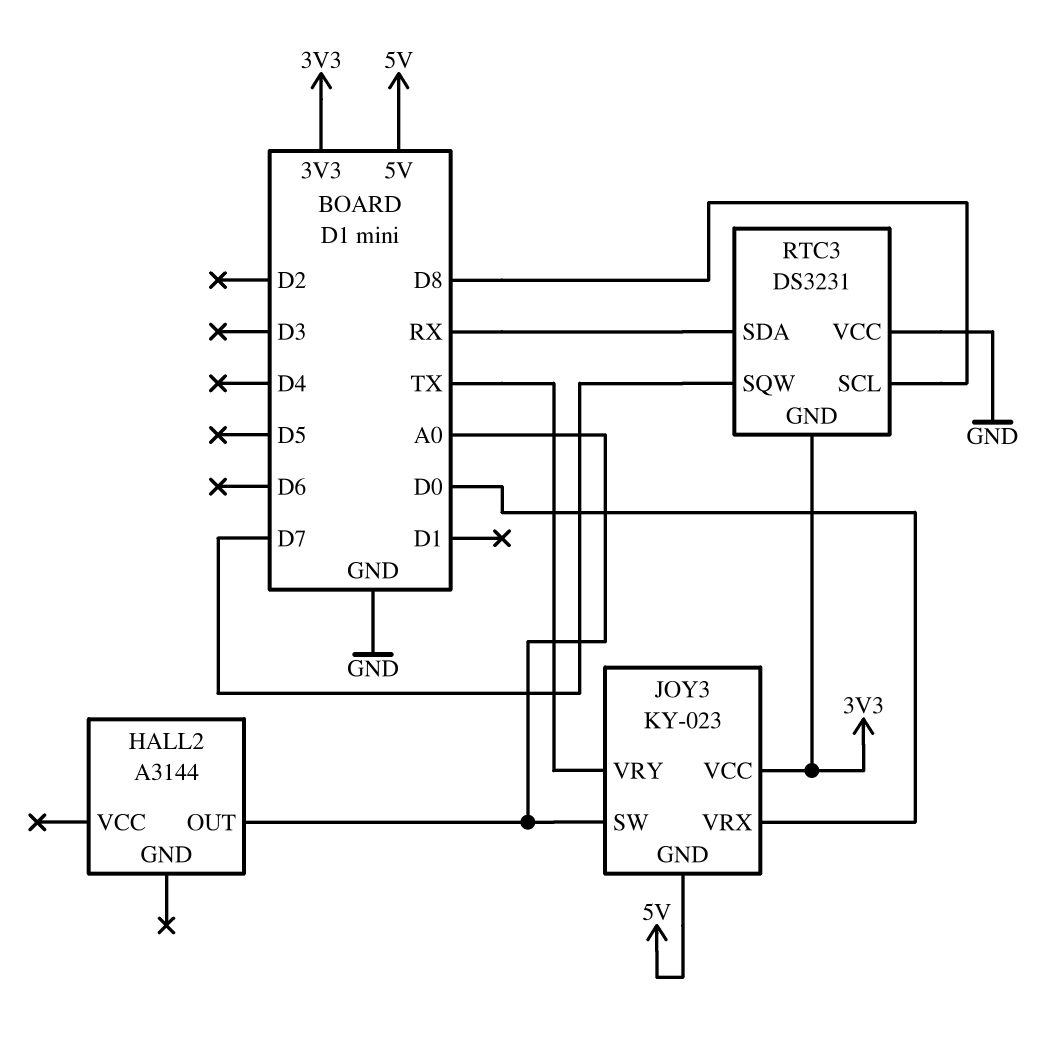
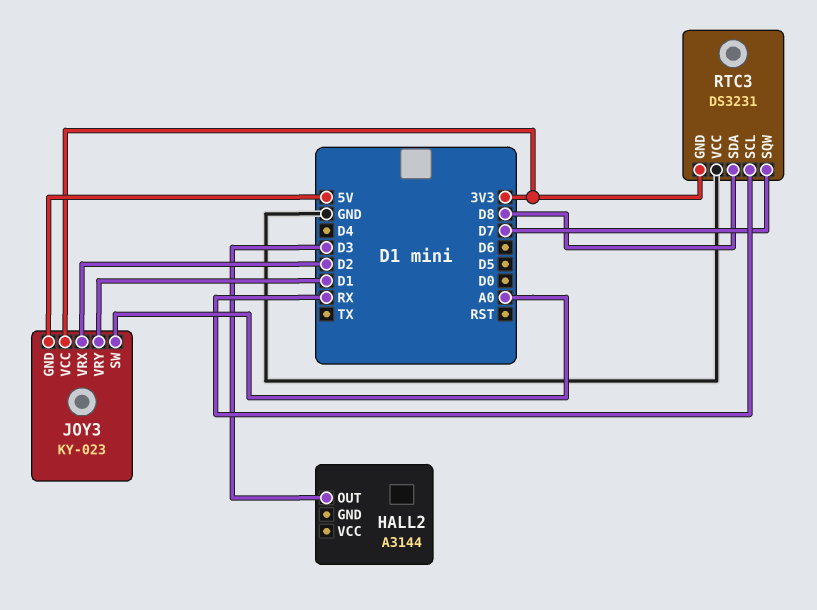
HALL2 pin OUT: A0 -> D3
JOY3 pin VRX: D0 -> D2
JOY3 pin VRY: TX -> D1
RTC3 pin SCL: D8 -> RX
RTC3 pin SDA: RX -> D8

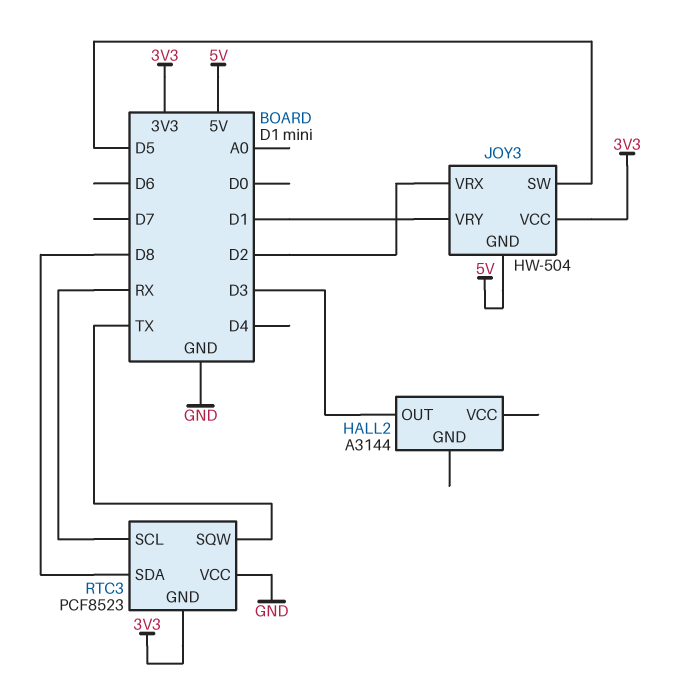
JOY3: KY-023 -> HW-504
JOY3 pin SW: A0 -> D5
RTC3: DS3231 -> PCF8523
RTC3 pin SQW: D7 -> TX

